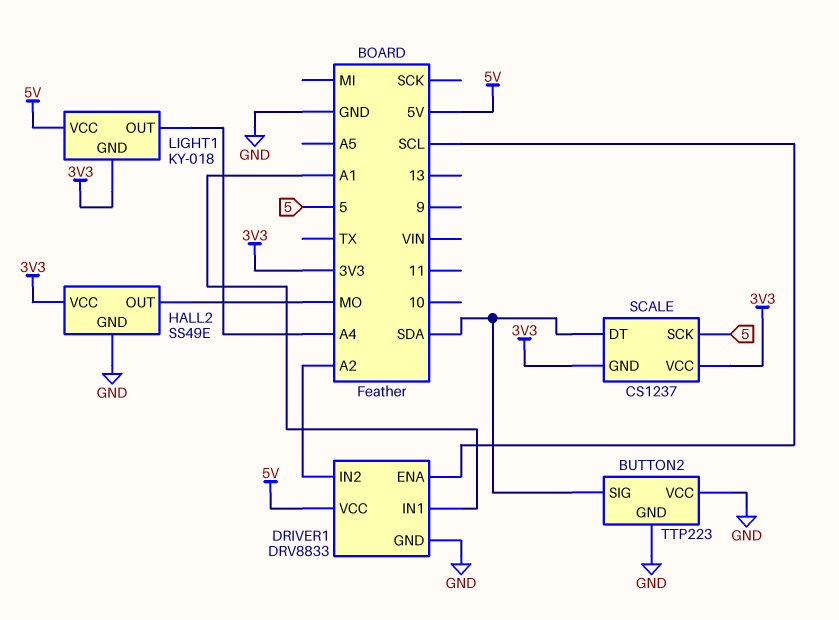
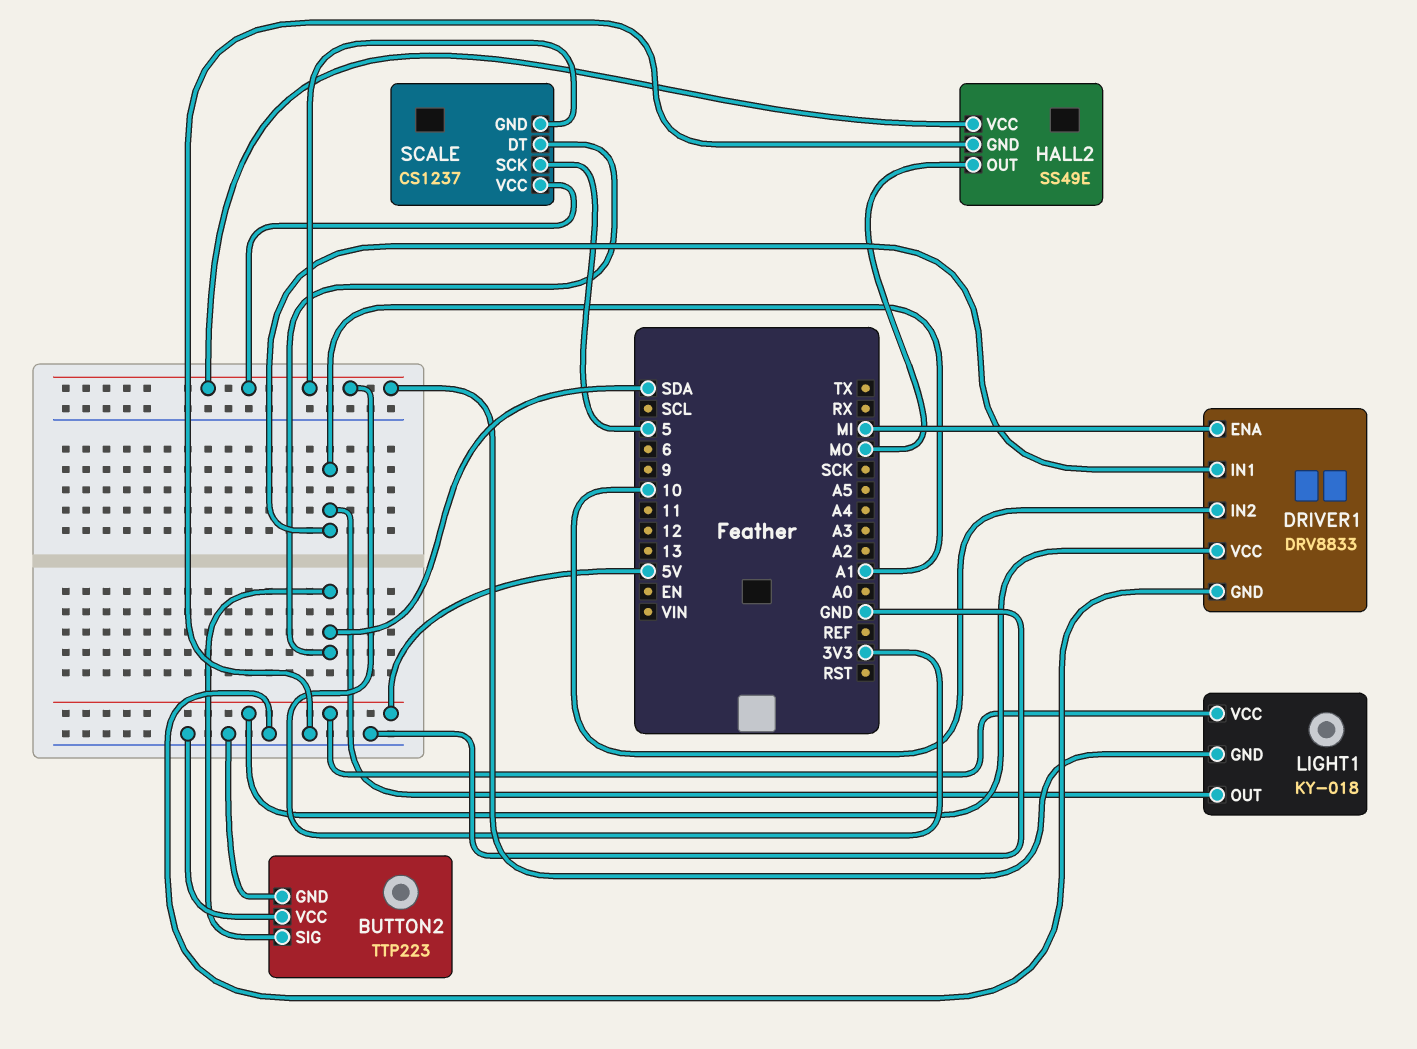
DRIVER1 pin ENA: SCL -> MI
DRIVER1 pin IN2: A2 -> 10
LIGHT1 pin OUT: A4 -> A1

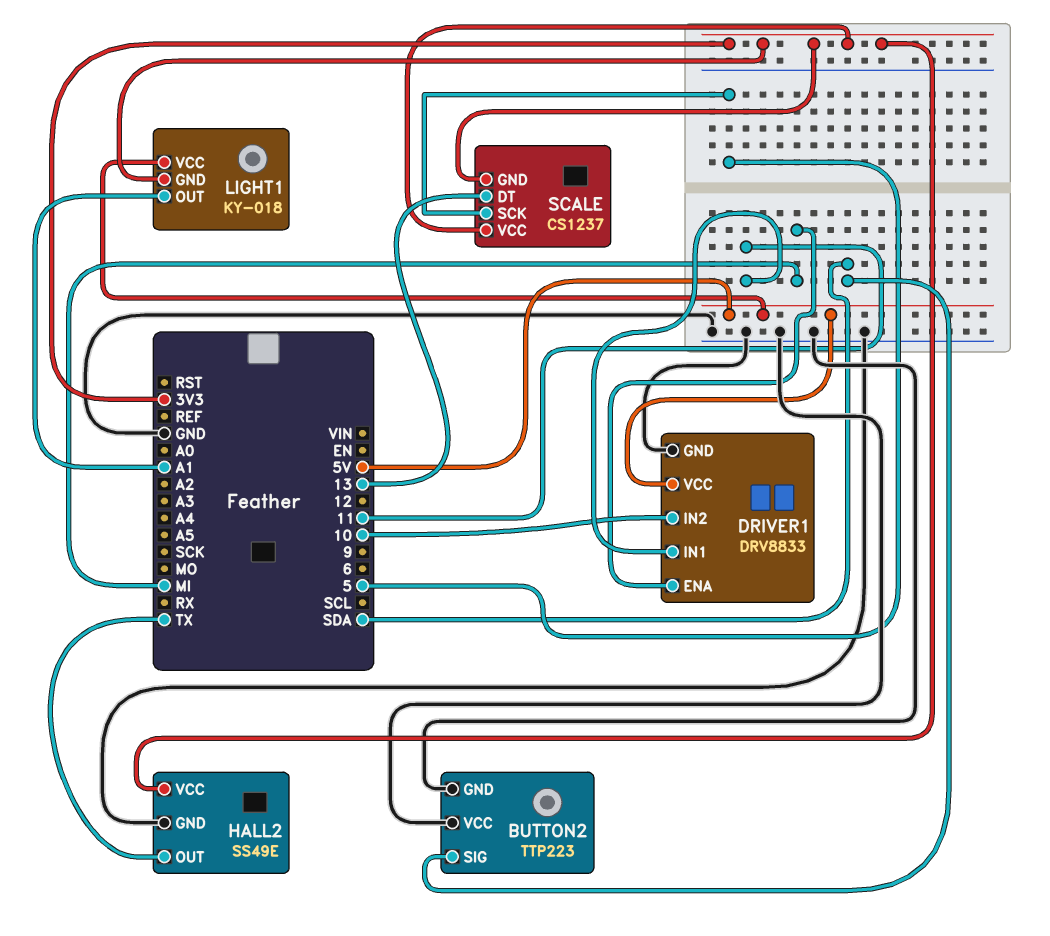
DRIVER1 pin IN1: A1 -> 11
HALL2 pin OUT: MO -> TX
SCALE pin DT: SDA -> 13

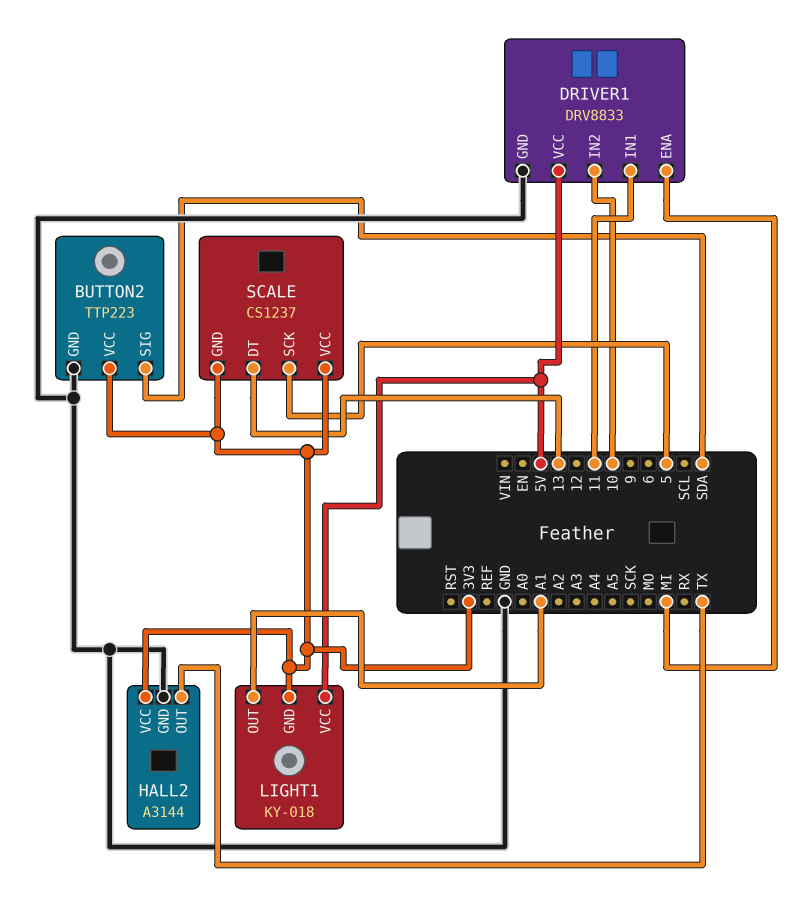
BUTTON2 pin VCC: GND -> 3V3
HALL2: SS49E -> A3144

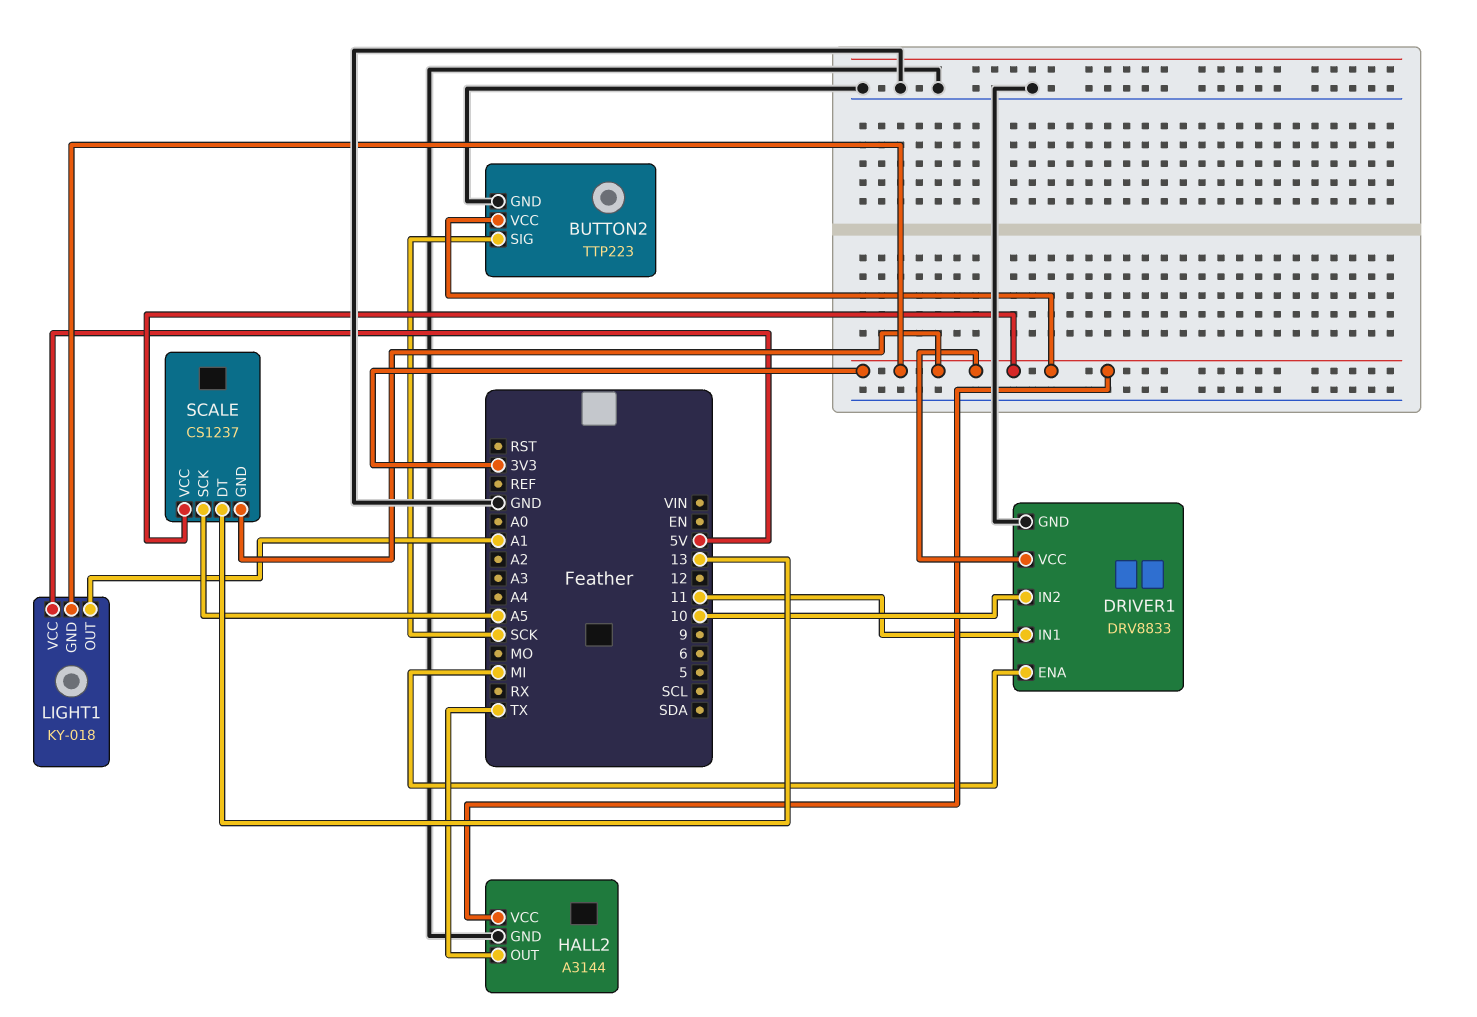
BUTTON2 pin SIG: SDA -> SCK
DRIVER1 pin VCC: 5V -> 3V3
SCALE pin SCK: 5 -> A5

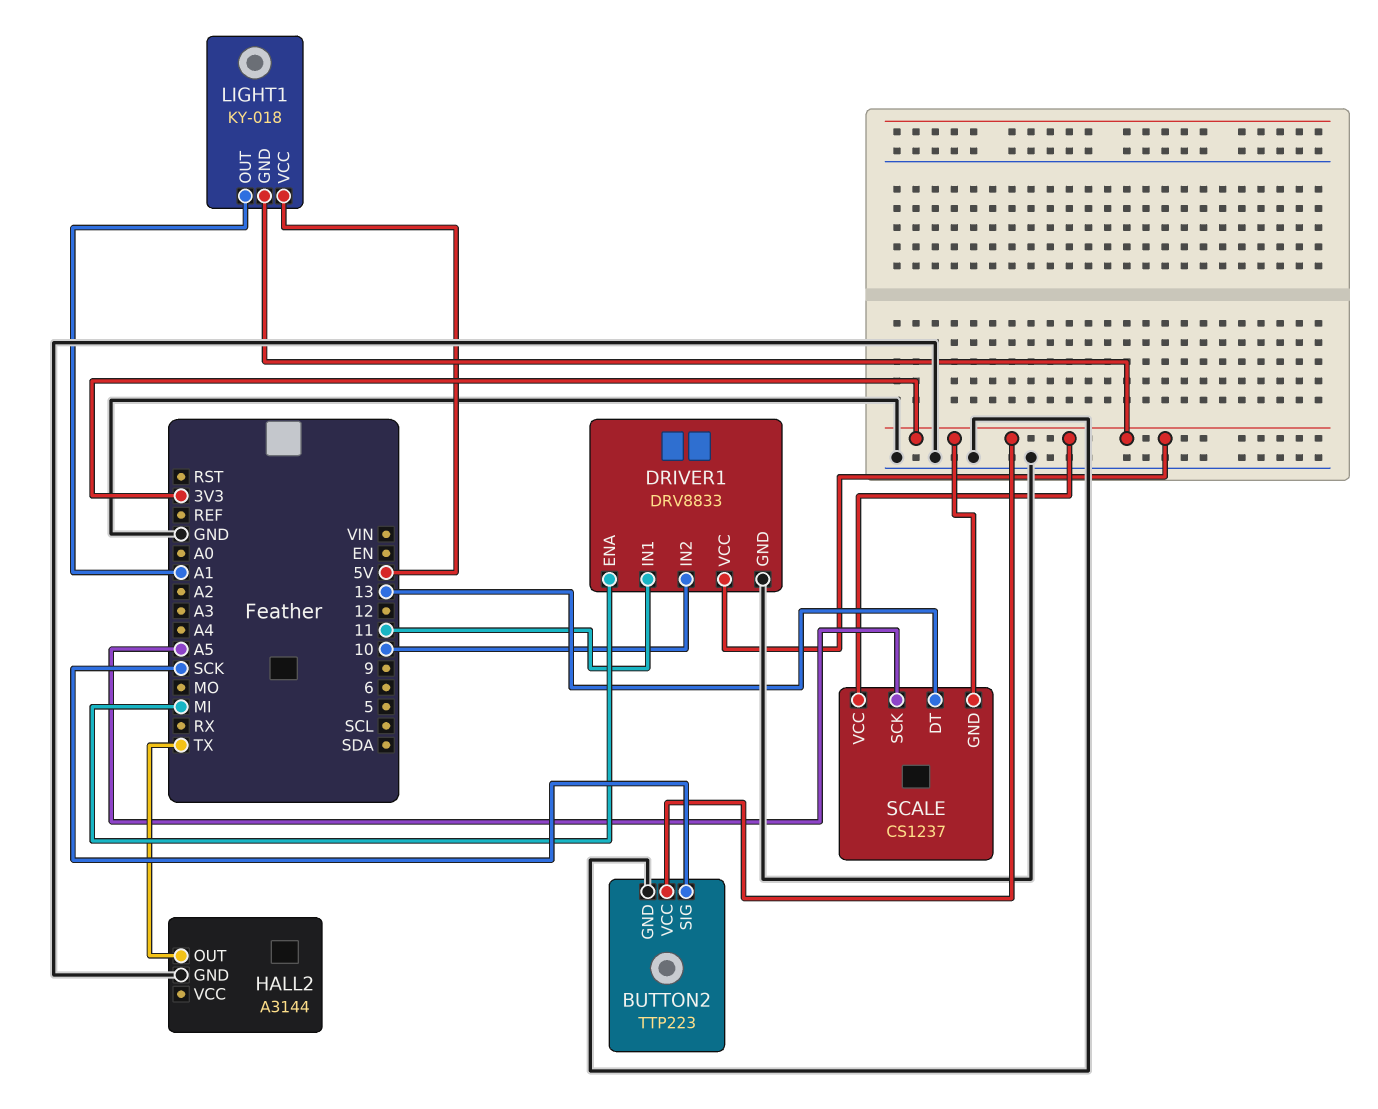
HALL2 pin VCC: 3V3 -> none

